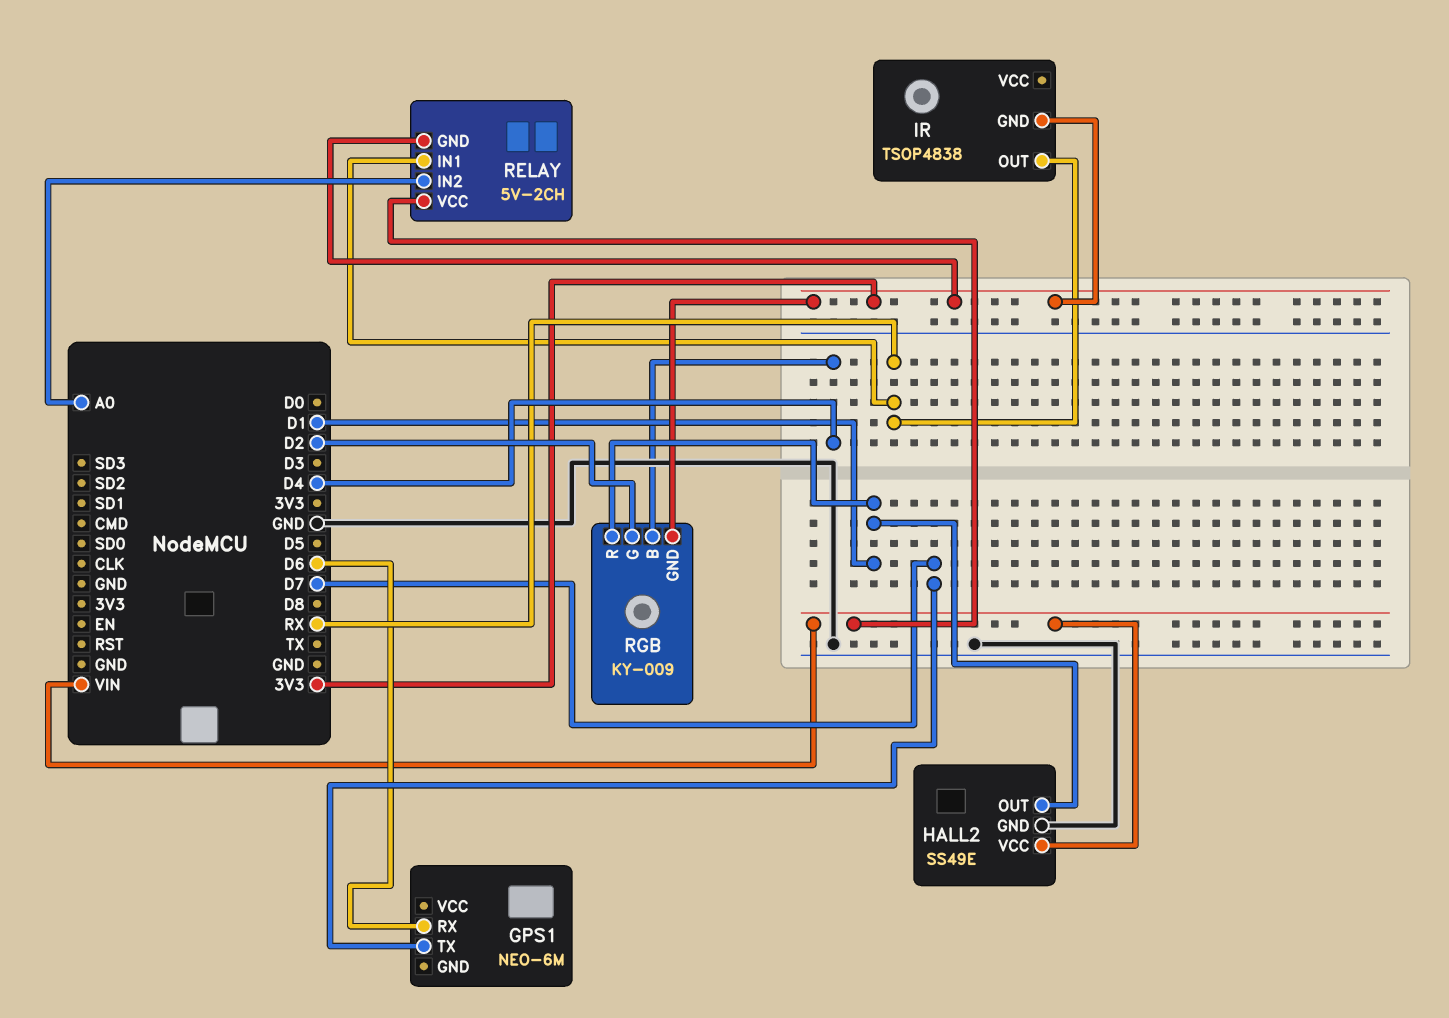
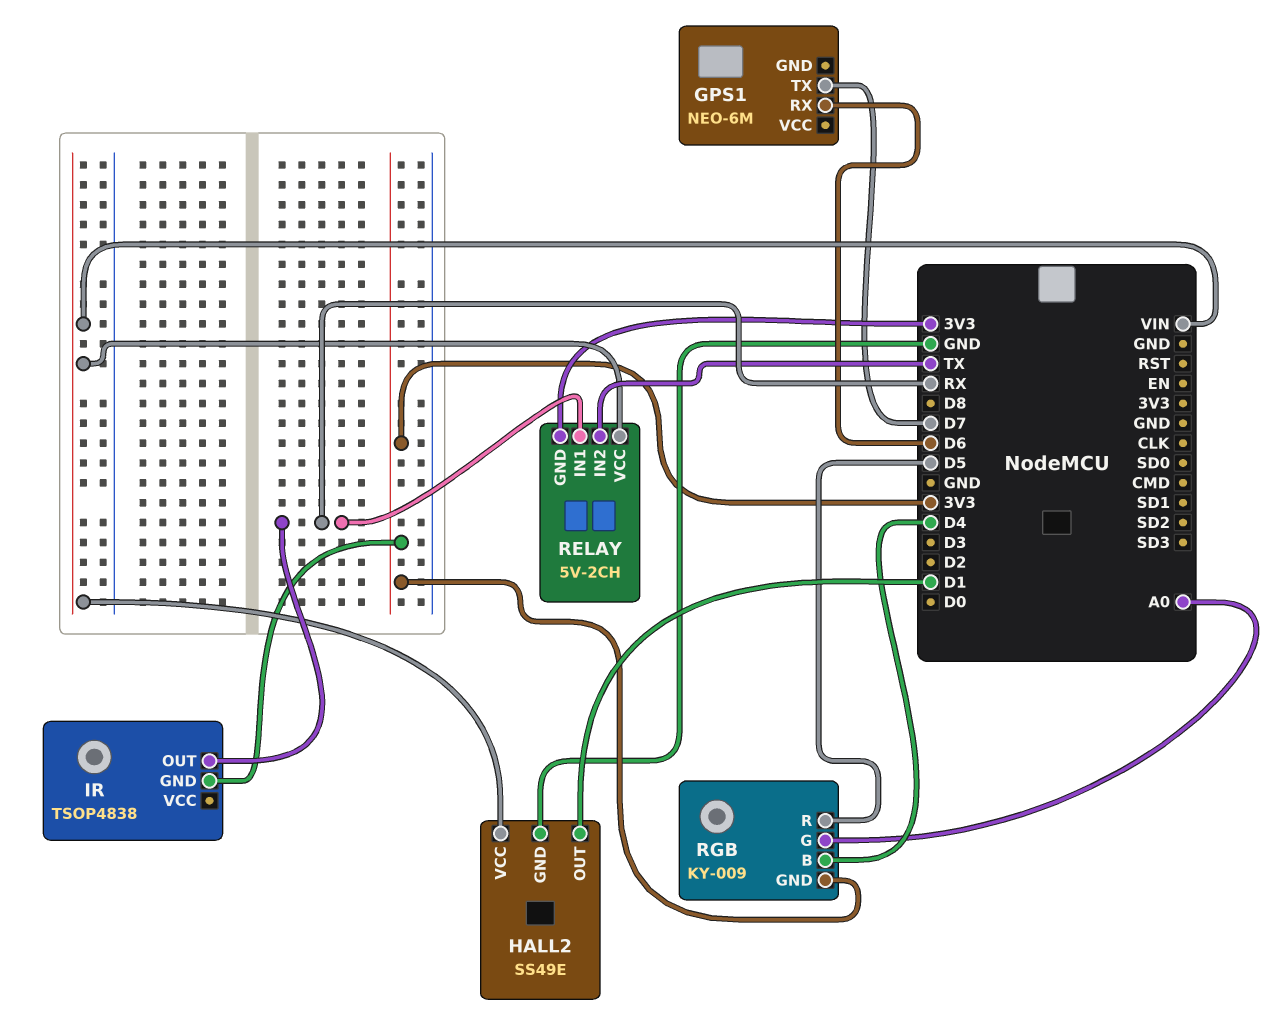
RELAY pin IN2: A0 -> TX
RGB pin G: D2 -> A0
RGB pin R: D1 -> D5

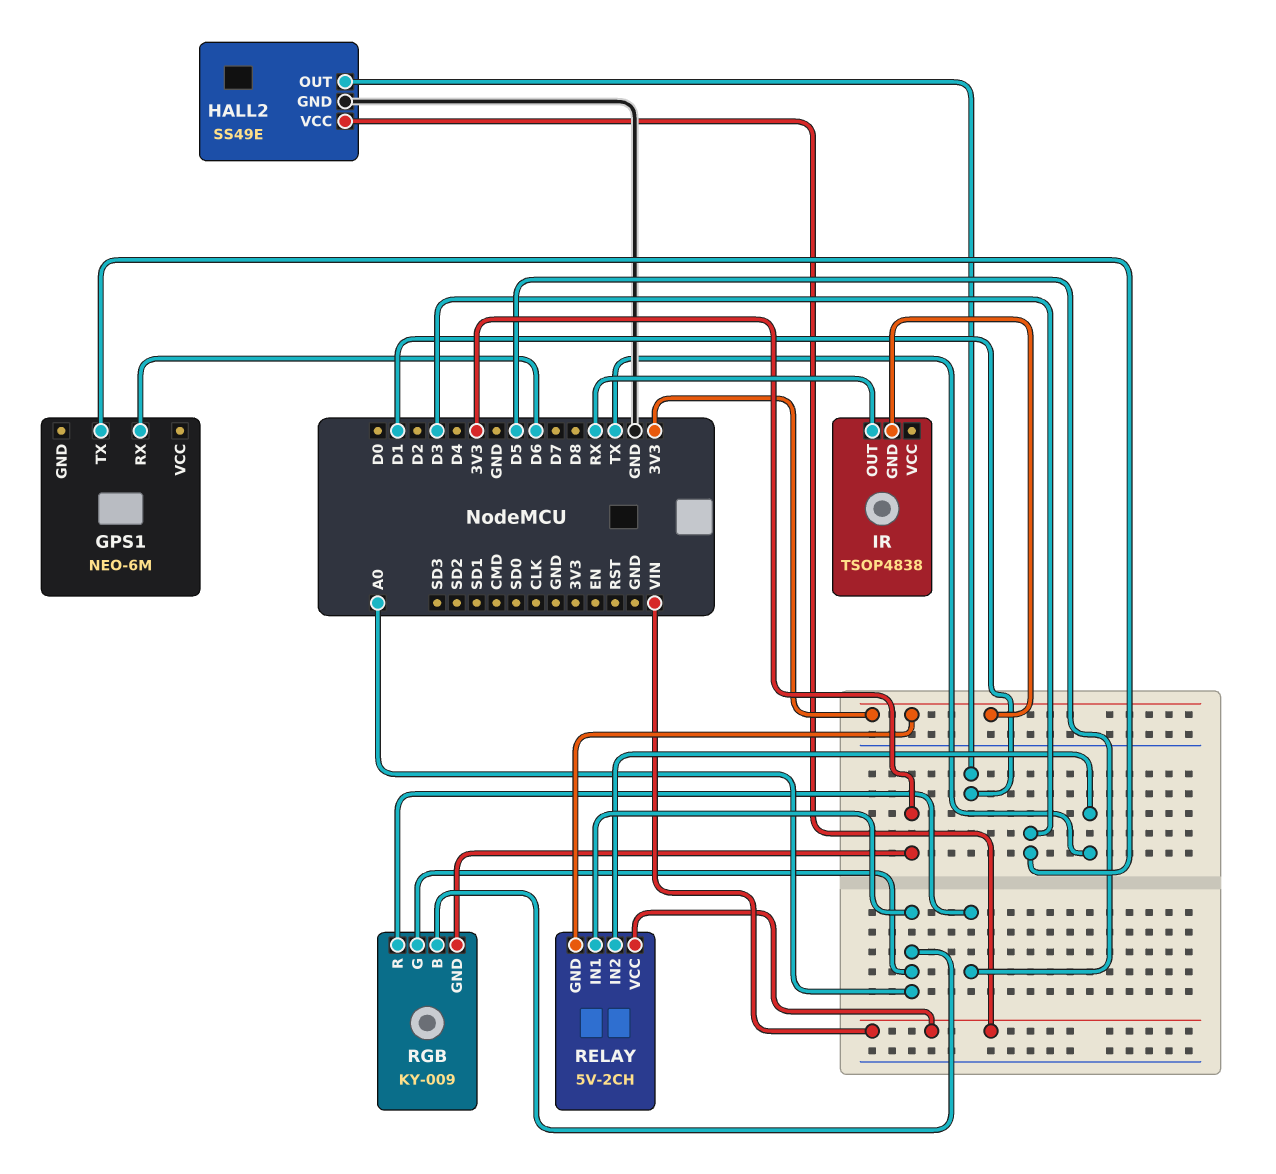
GPS1 pin TX: D7 -> D3
RELAY pin IN1: RX -> A0
RGB pin B: D4 -> A0

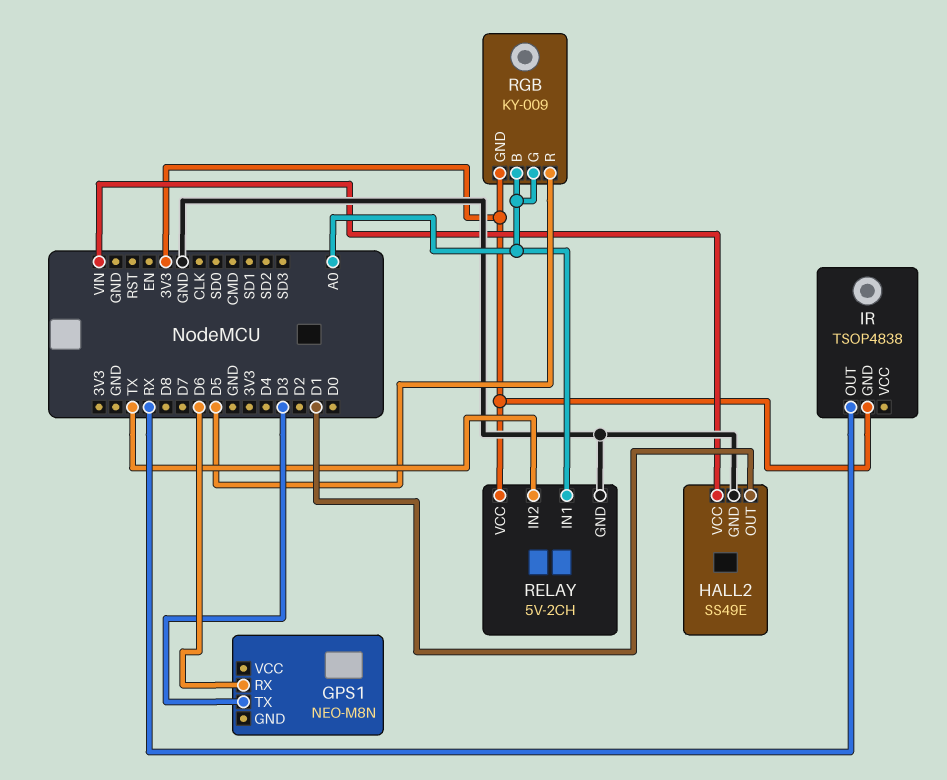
GPS1: NEO-6M -> NEO-M8N
RELAY pin GND: 3V3 -> GND
RELAY pin VCC: VIN -> 3V3

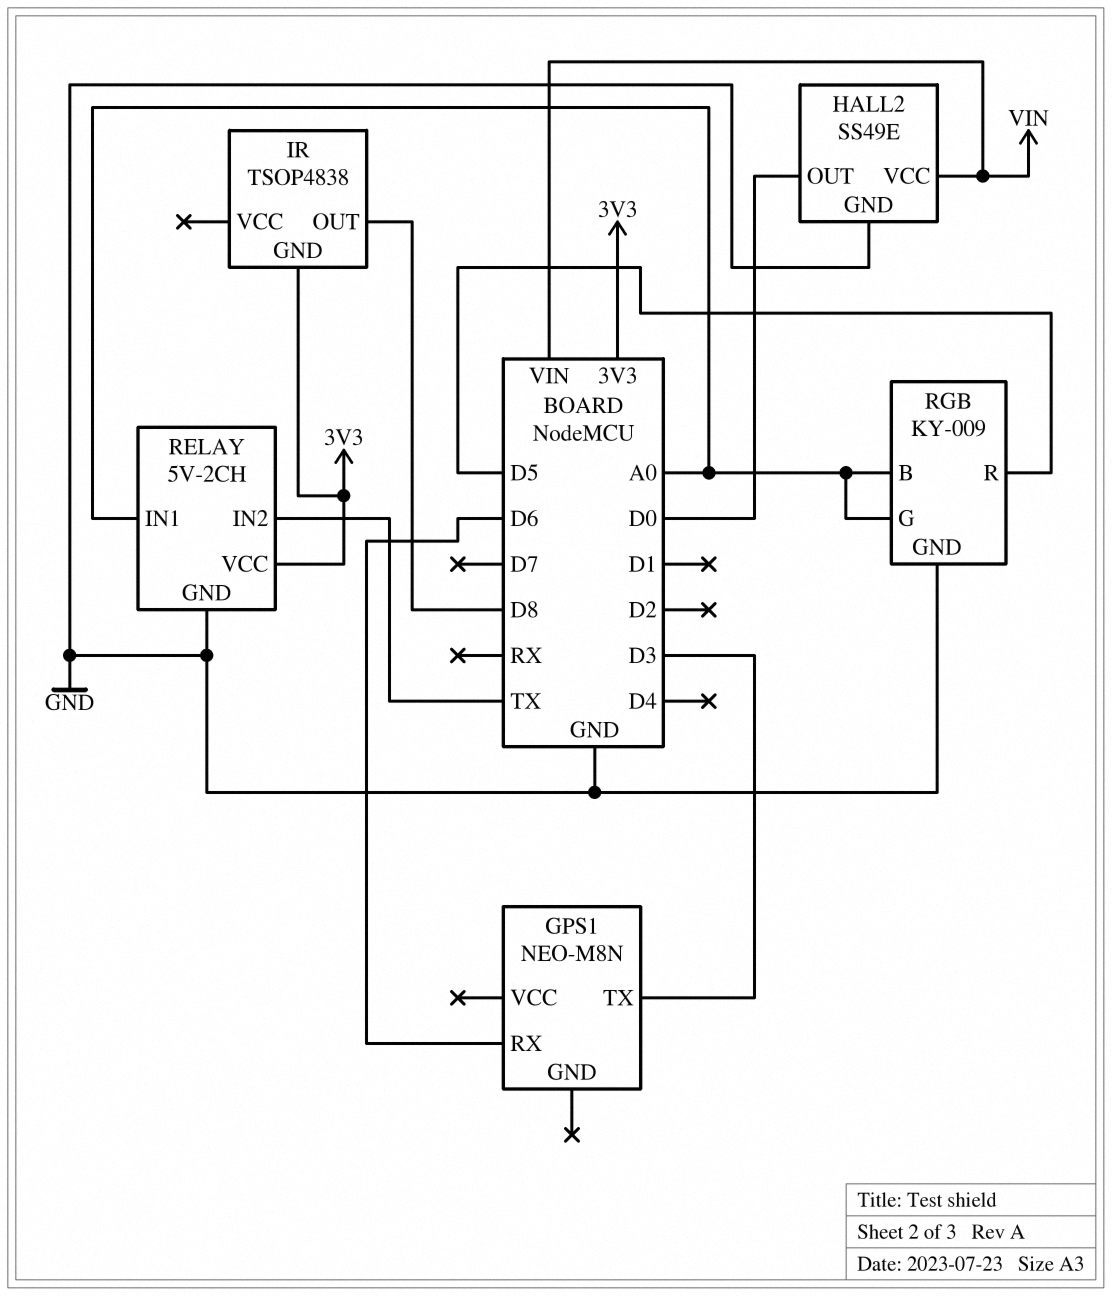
HALL2 pin OUT: D1 -> D0
IR pin OUT: RX -> D8
RGB pin GND: 3V3 -> GND

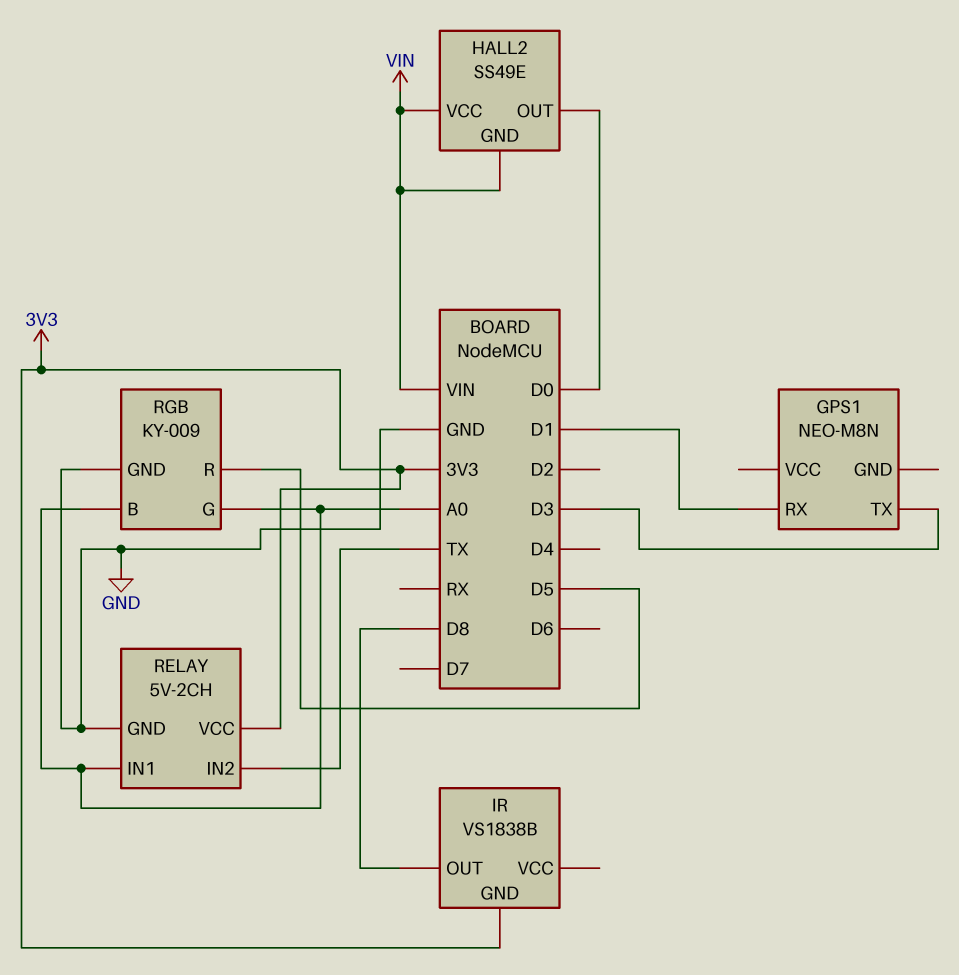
GPS1 pin RX: D6 -> D1
HALL2 pin GND: GND -> VIN
IR: TSOP4838 -> VS1838B

